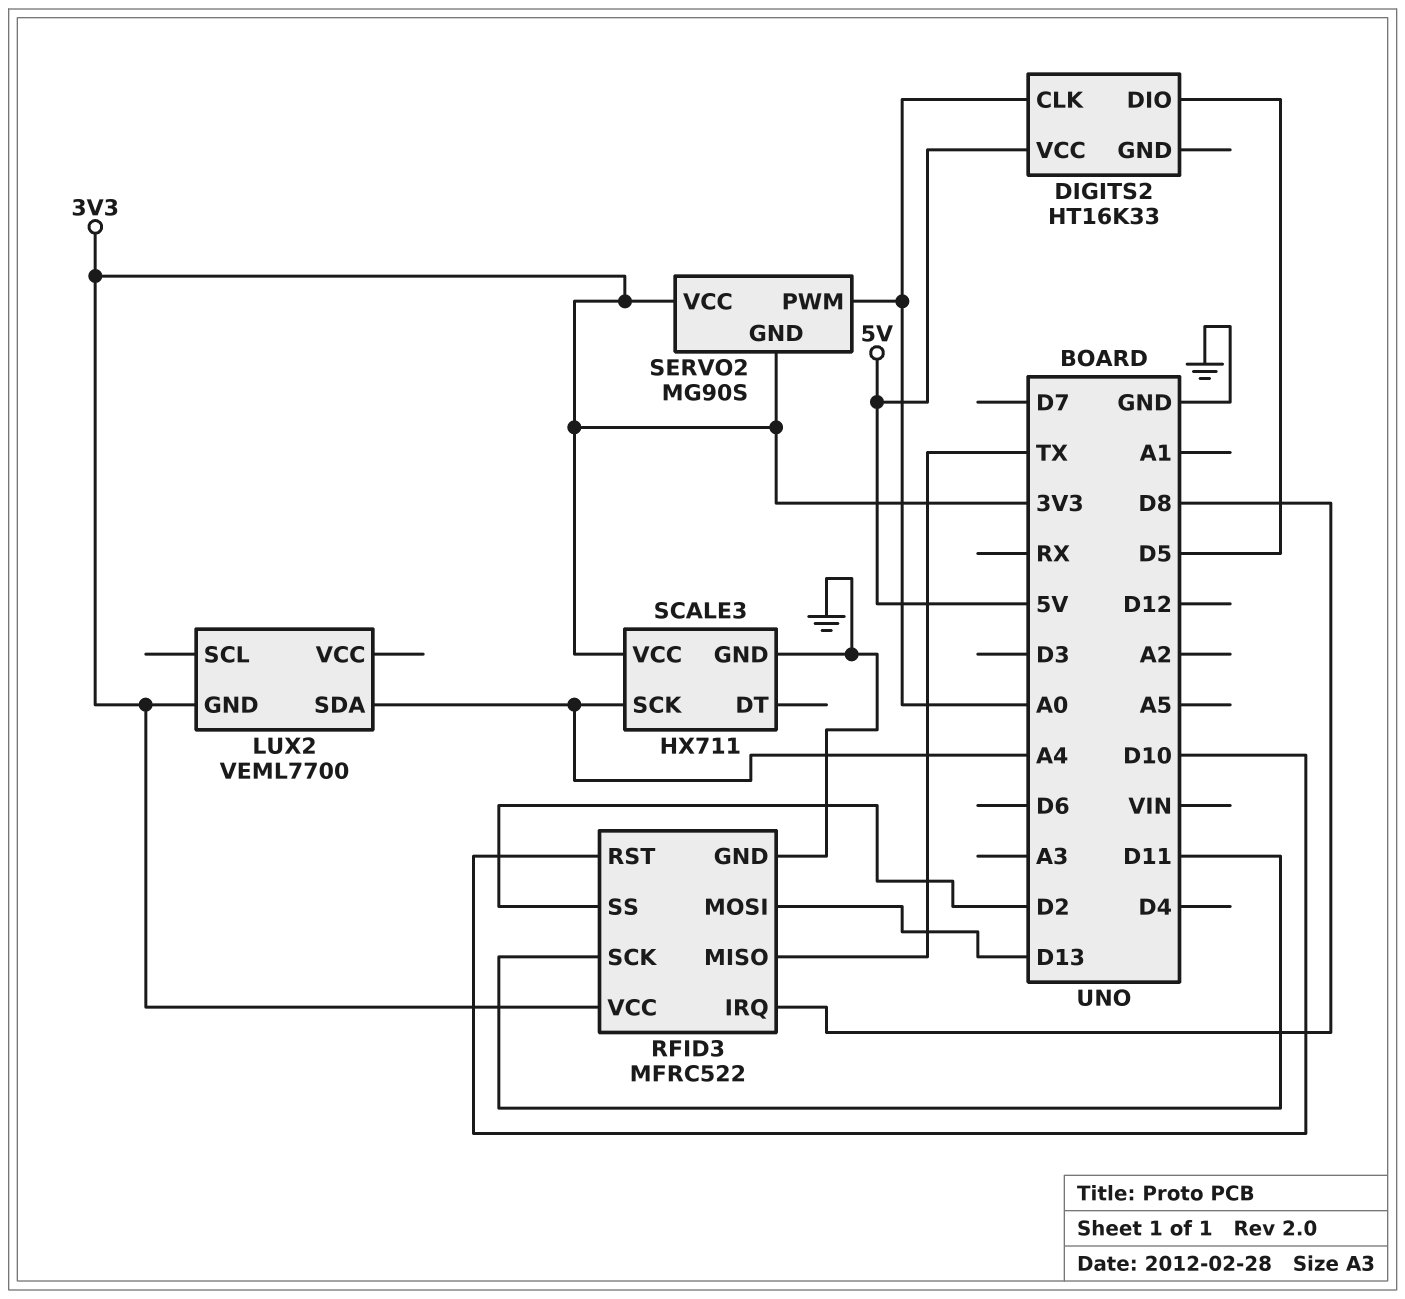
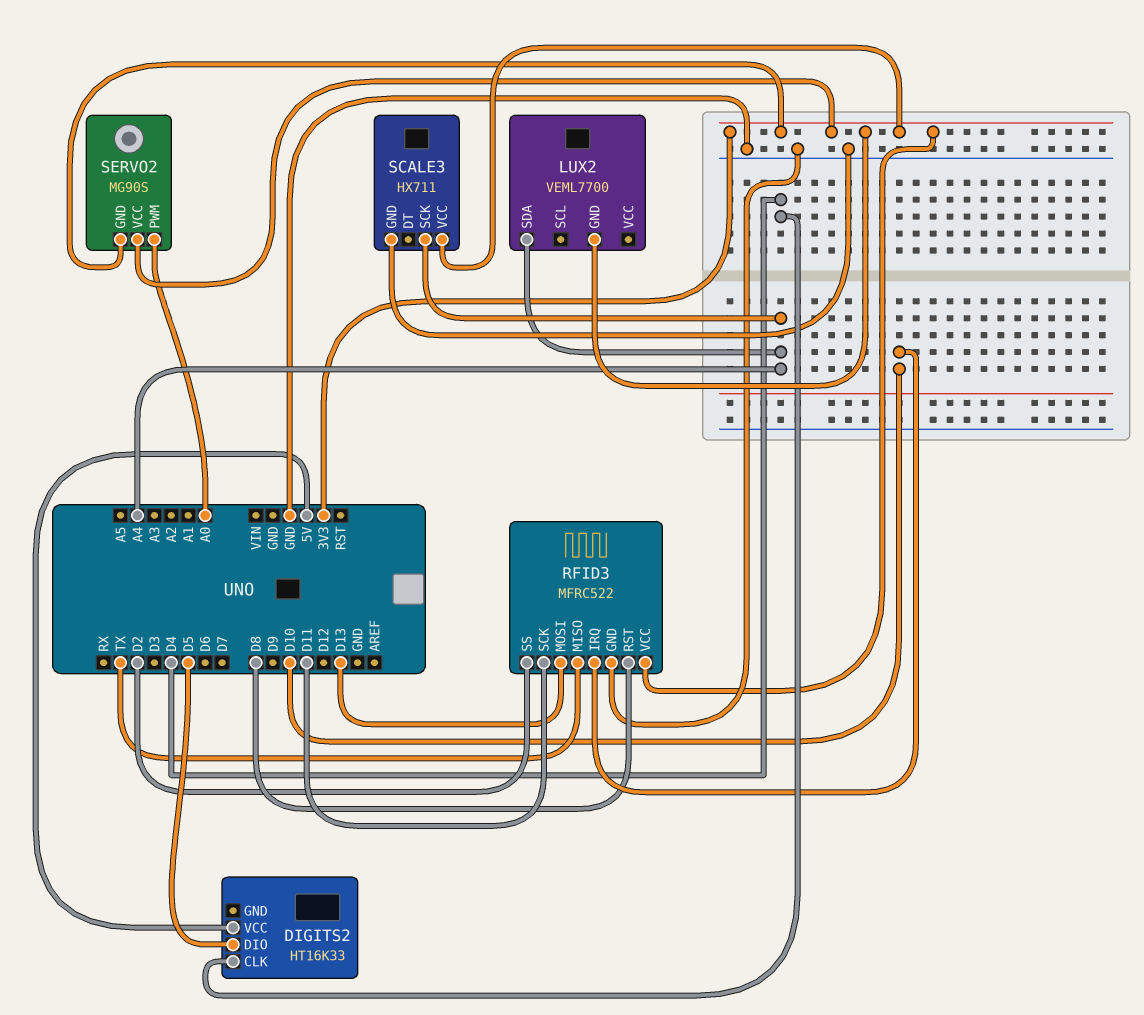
DIGITS2 pin CLK: A0 -> D4
RFID3 pin IRQ: D8 -> D10
RFID3 pin RST: D10 -> D8

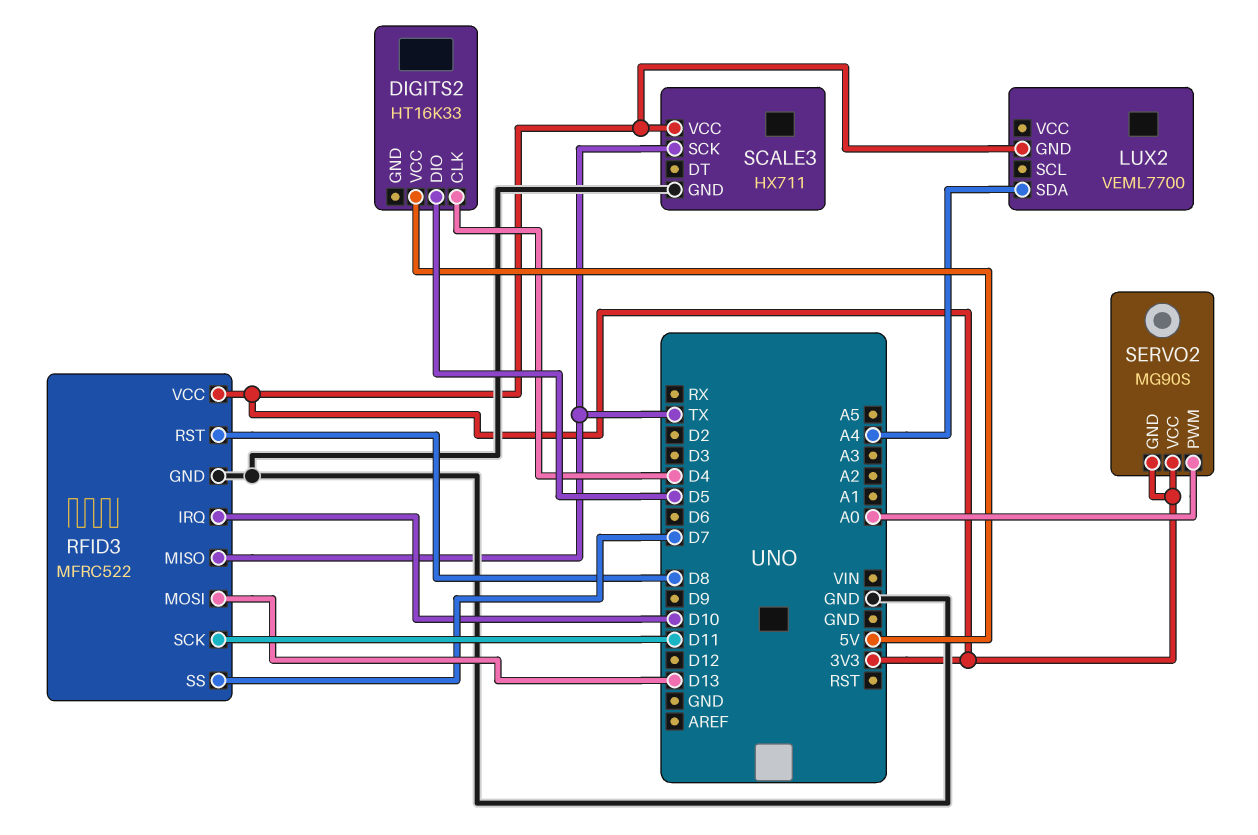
RFID3 pin SS: D2 -> D7
SCALE3 pin SCK: A4 -> TX

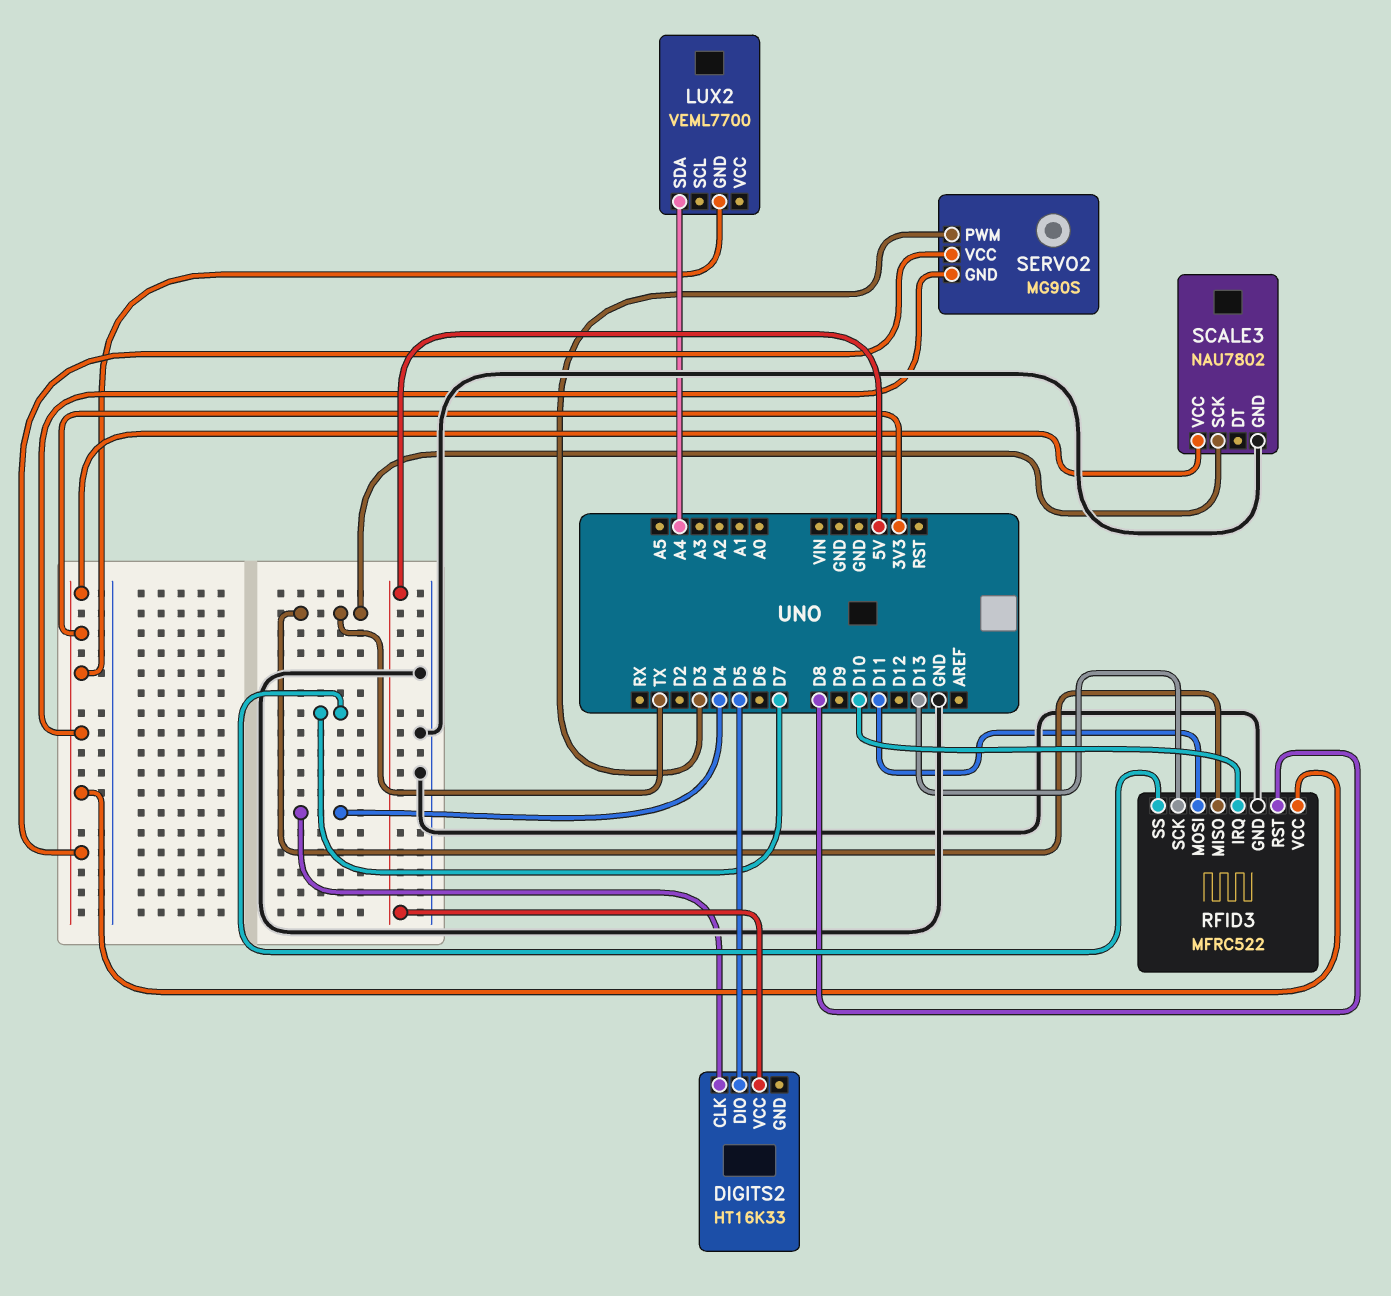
RFID3 pin MOSI: D13 -> D11
RFID3 pin SCK: D11 -> D13
SCALE3: HX711 -> NAU7802
SERVO2 pin PWM: A0 -> D3

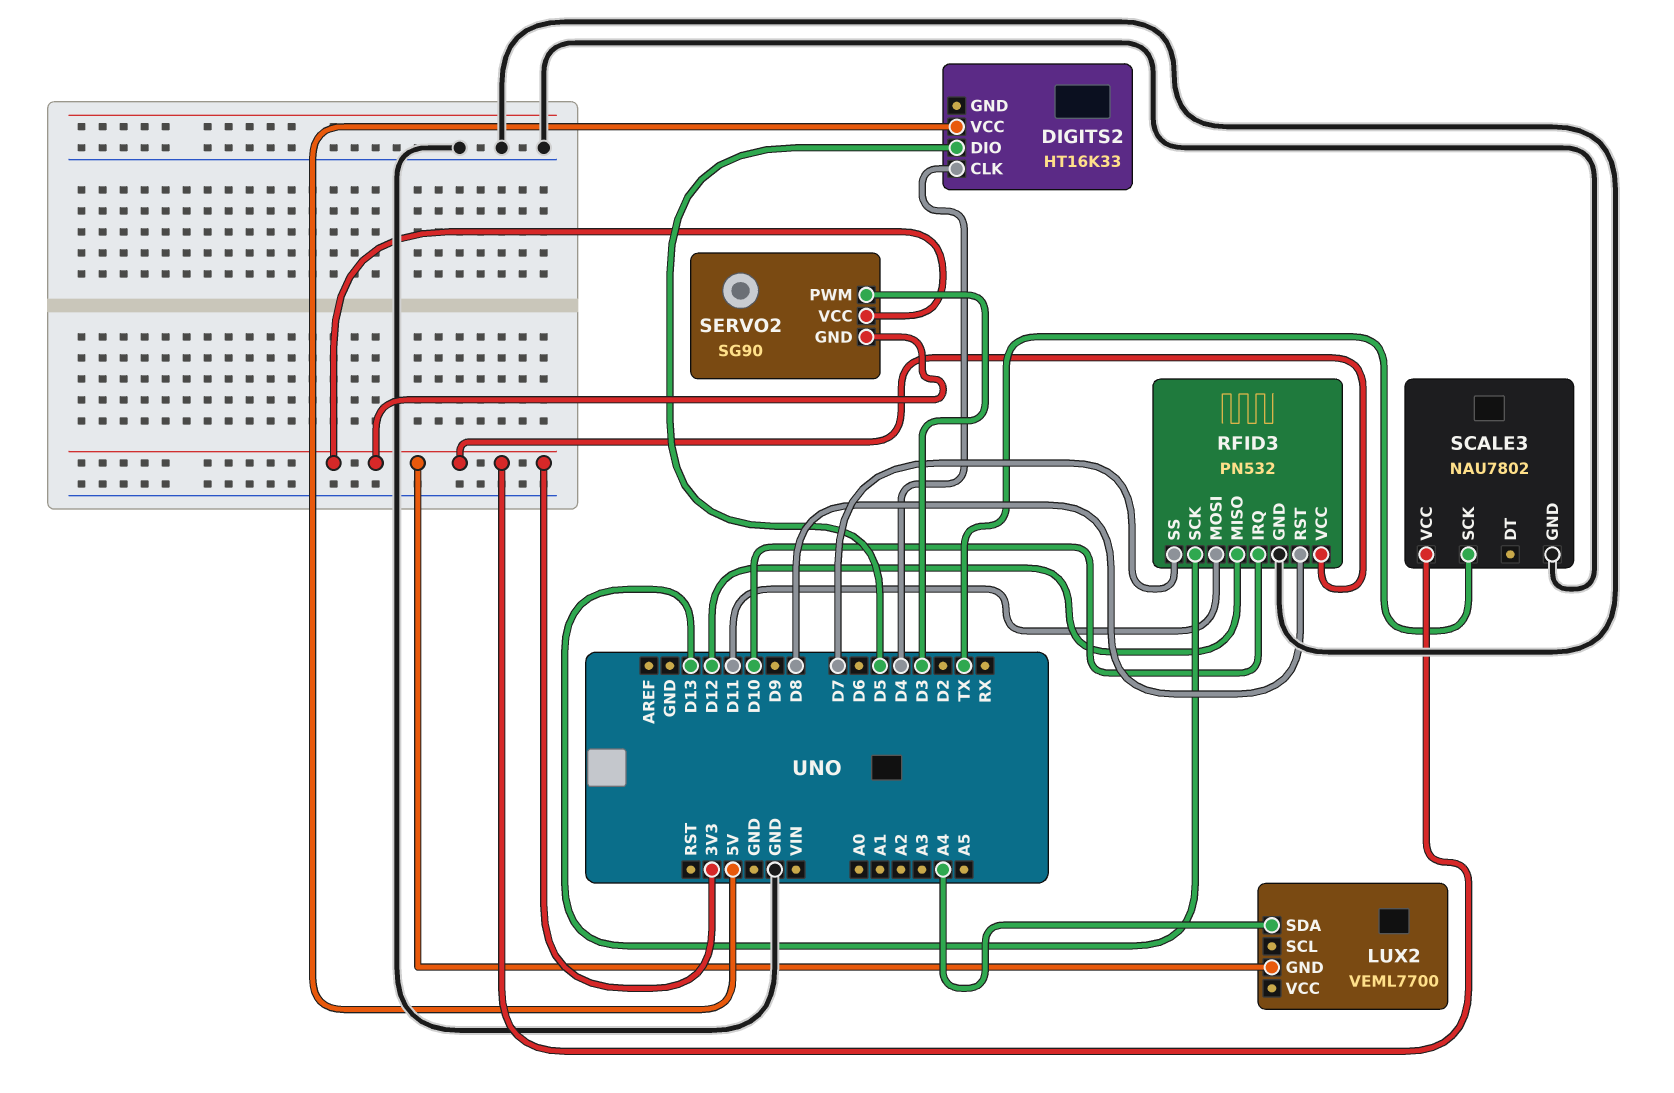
RFID3: MFRC522 -> PN532
RFID3 pin MISO: TX -> D12
SERVO2: MG90S -> SG90

